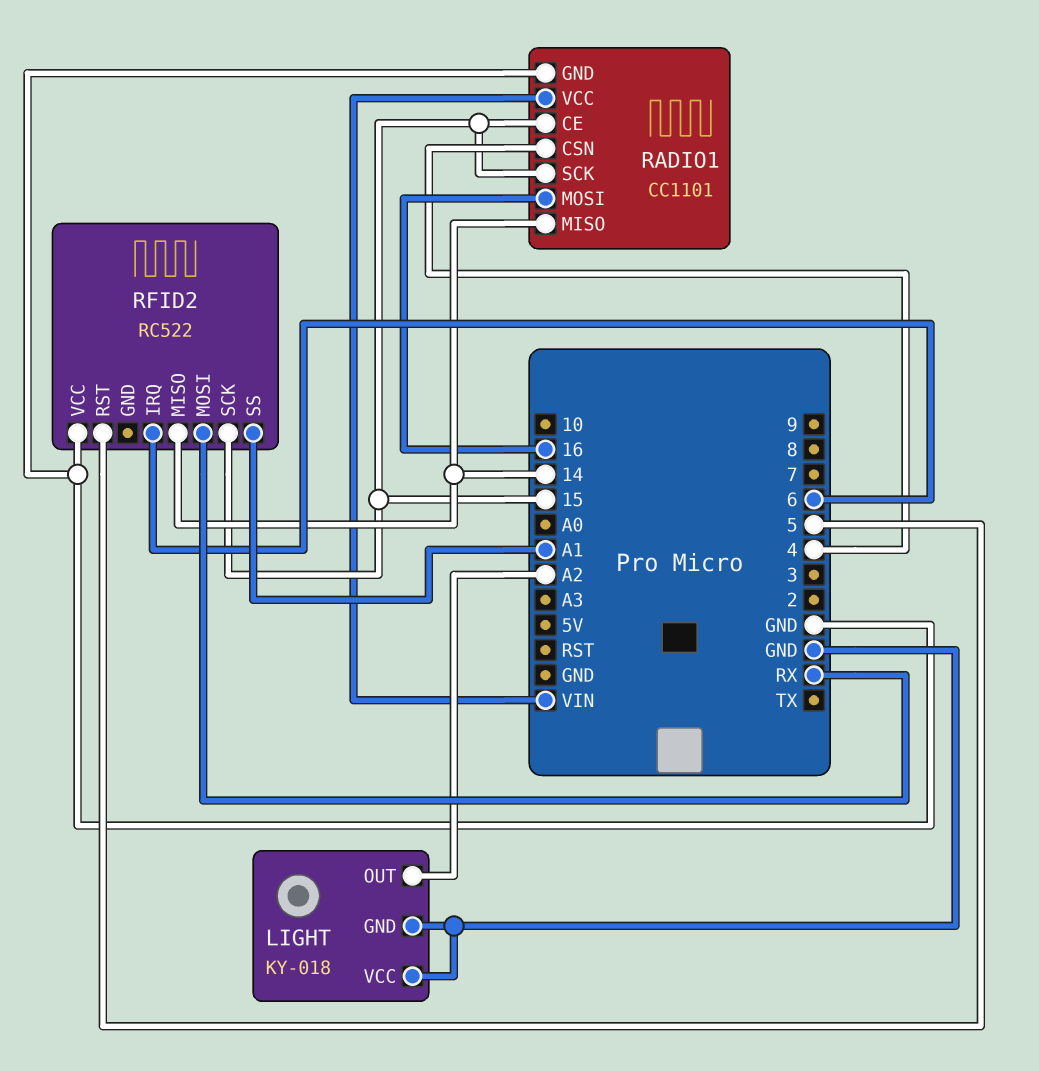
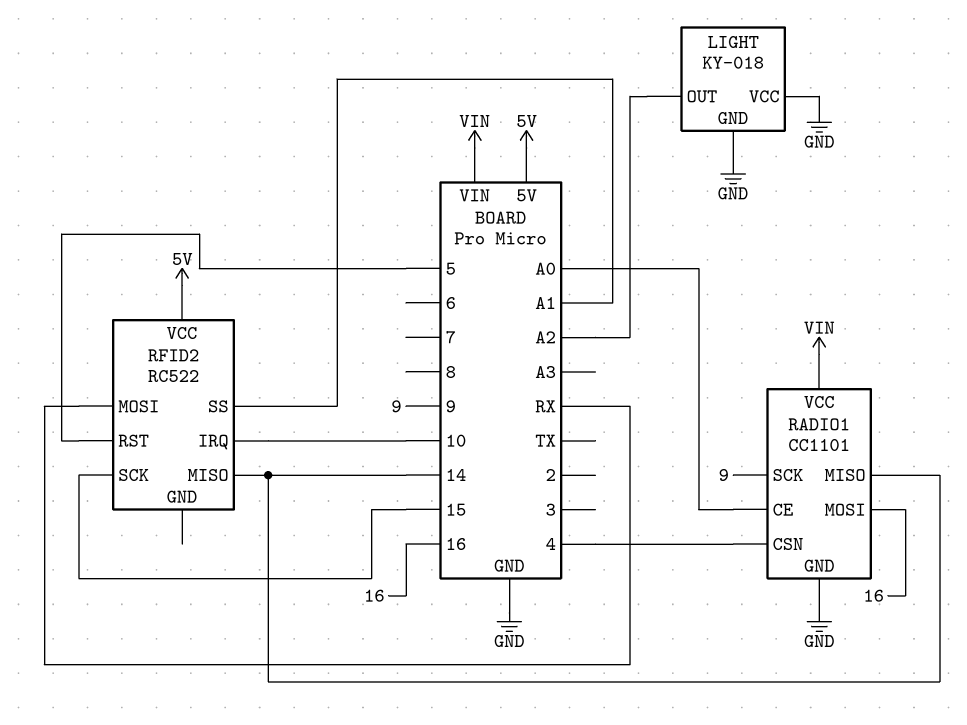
RADIO1 pin CE: 15 -> A0
RADIO1 pin SCK: 15 -> 9
RFID2 pin IRQ: 6 -> 10
RFID2 pin VCC: GND -> 5V

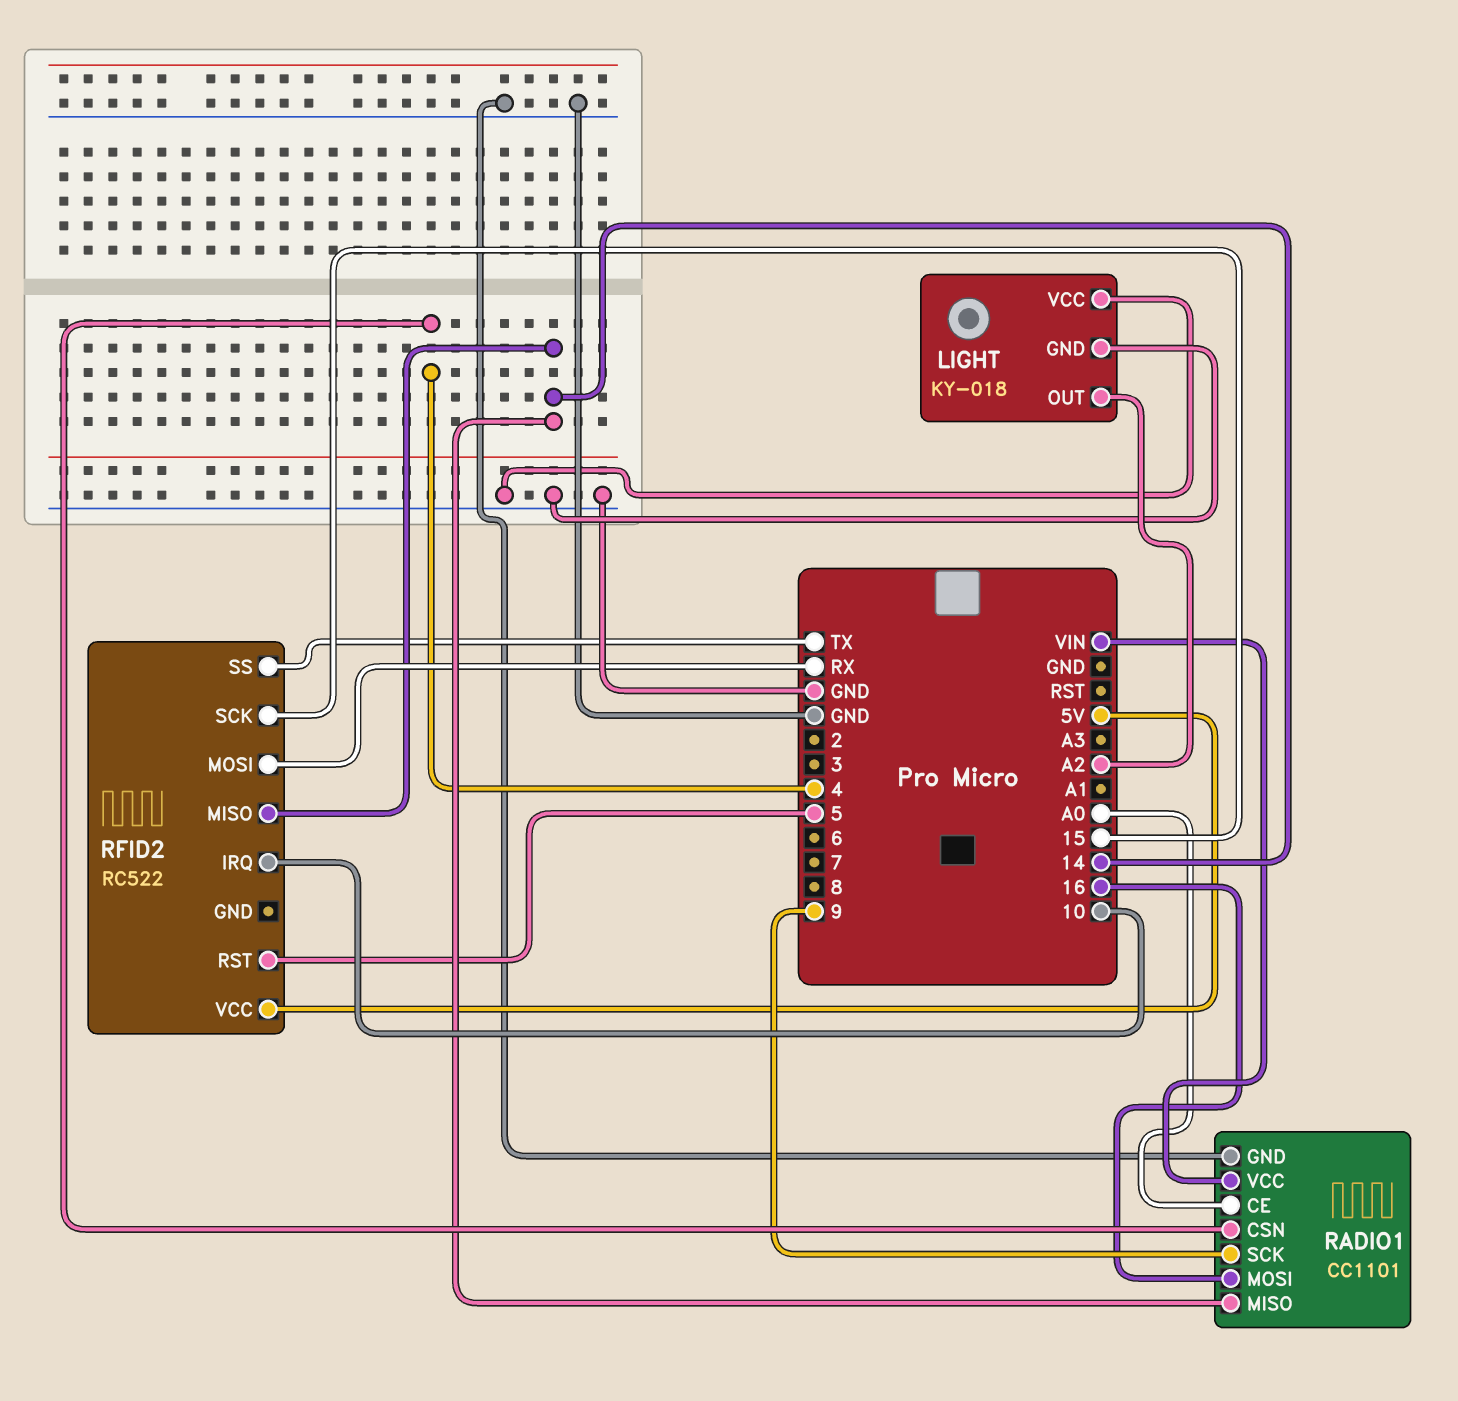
RFID2 pin SS: A1 -> TX

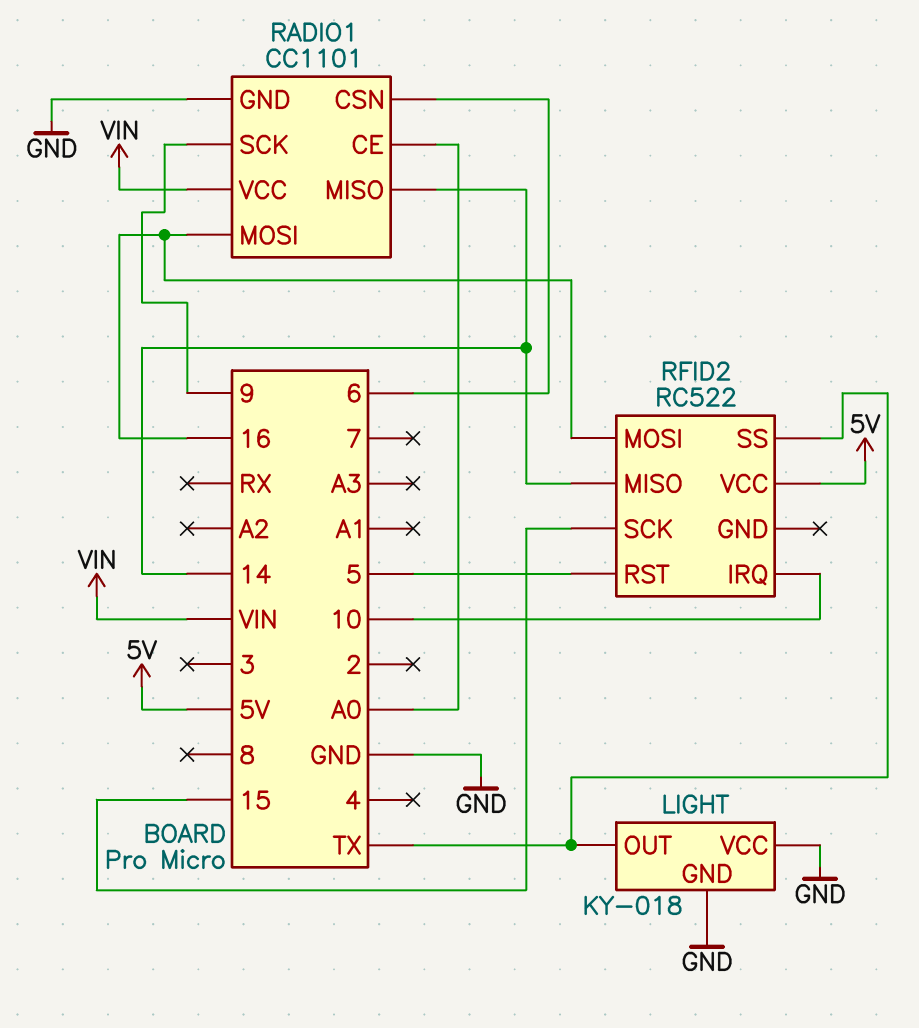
LIGHT pin OUT: A2 -> TX
RADIO1 pin CSN: 4 -> 6
RFID2 pin MOSI: RX -> 16

